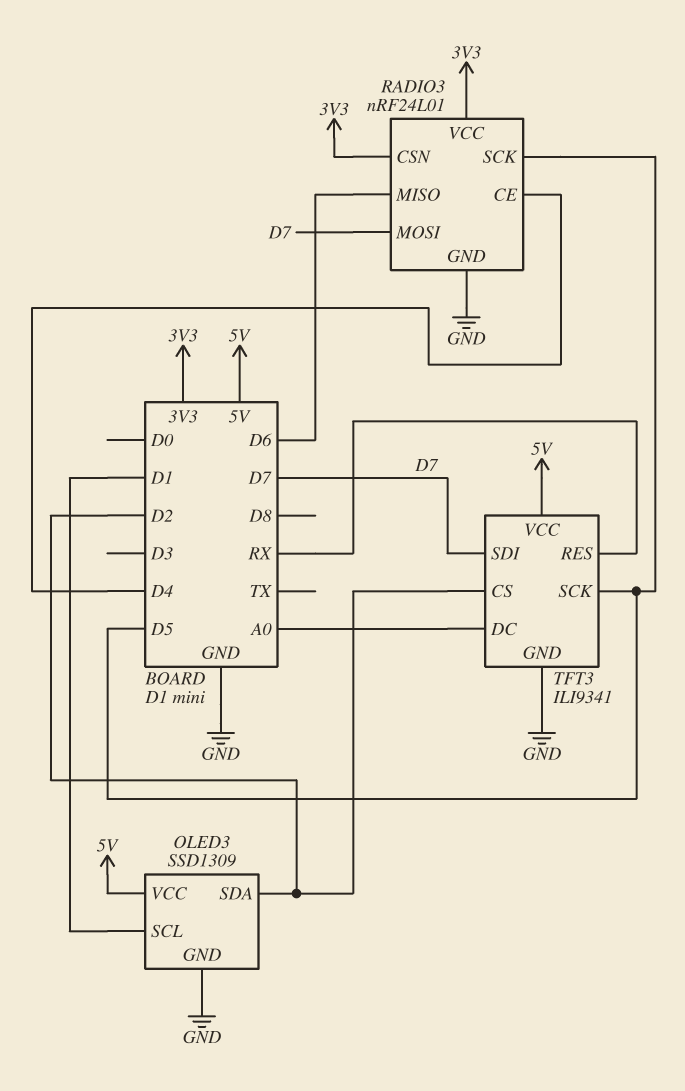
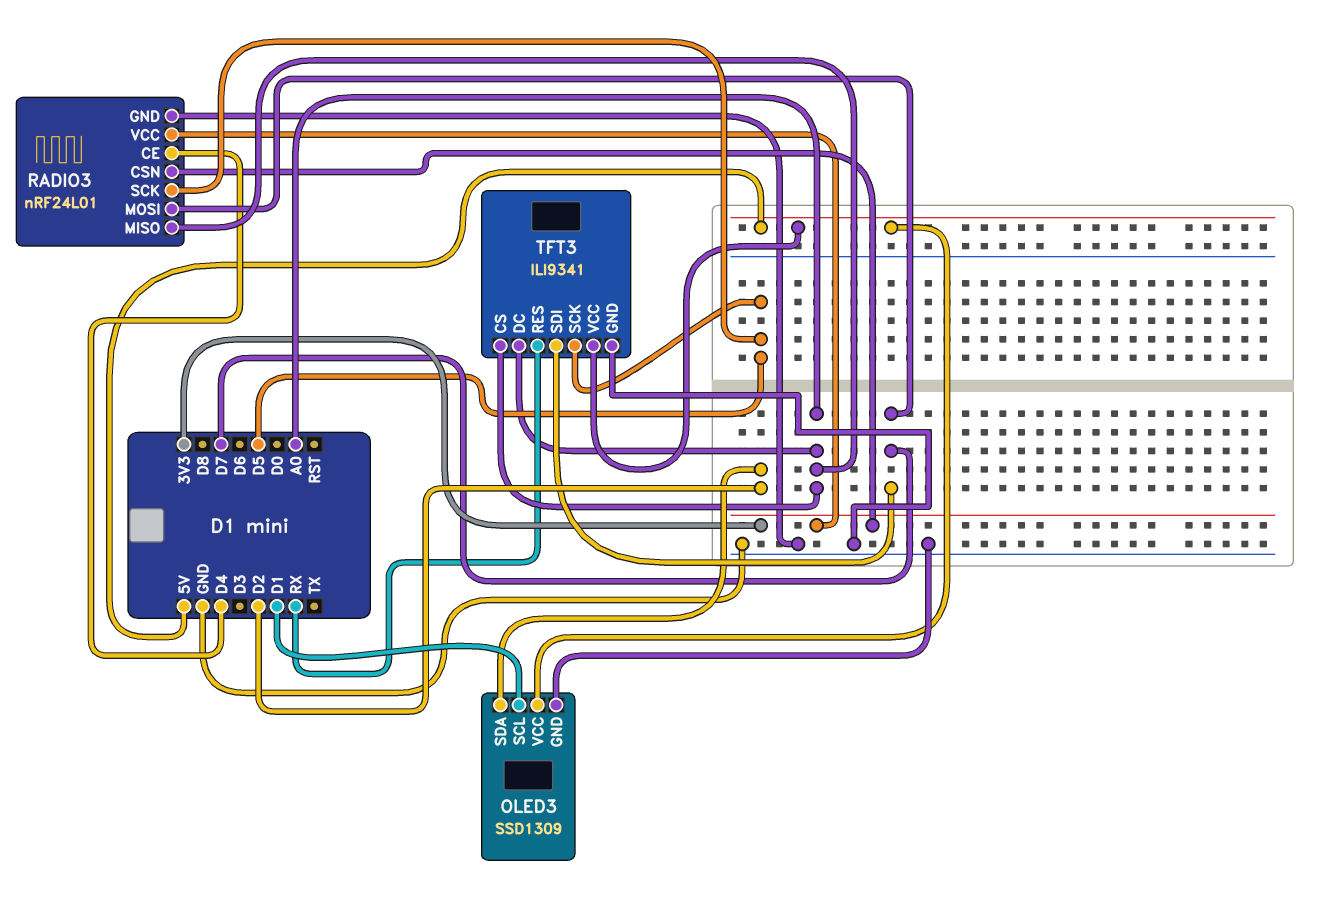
RADIO3 pin MISO: D6 -> A0
TFT3 pin CS: D2 -> A0

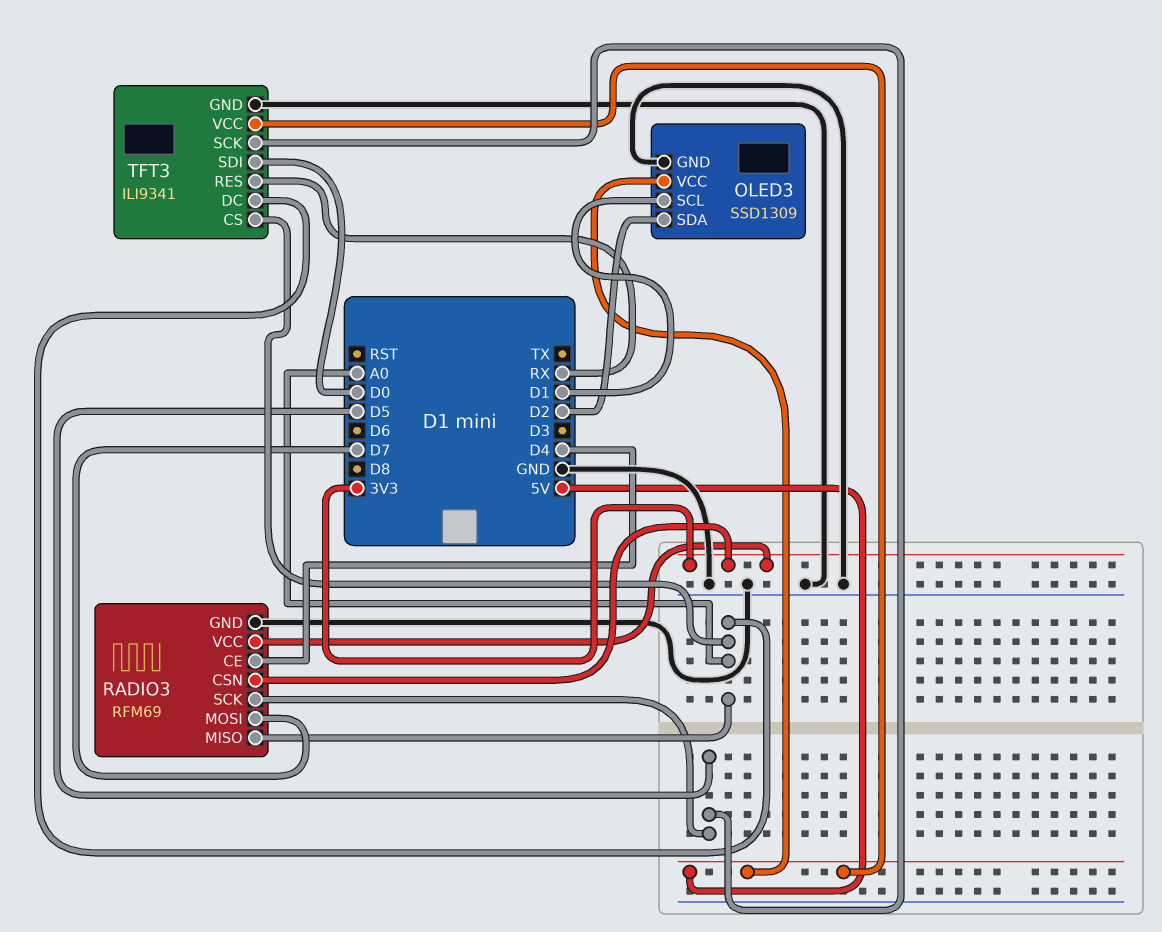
RADIO3: nRF24L01 -> RFM69
TFT3 pin SDI: D7 -> D0

